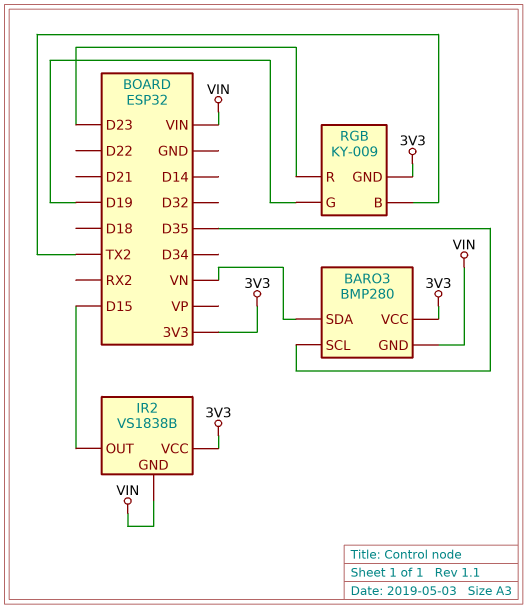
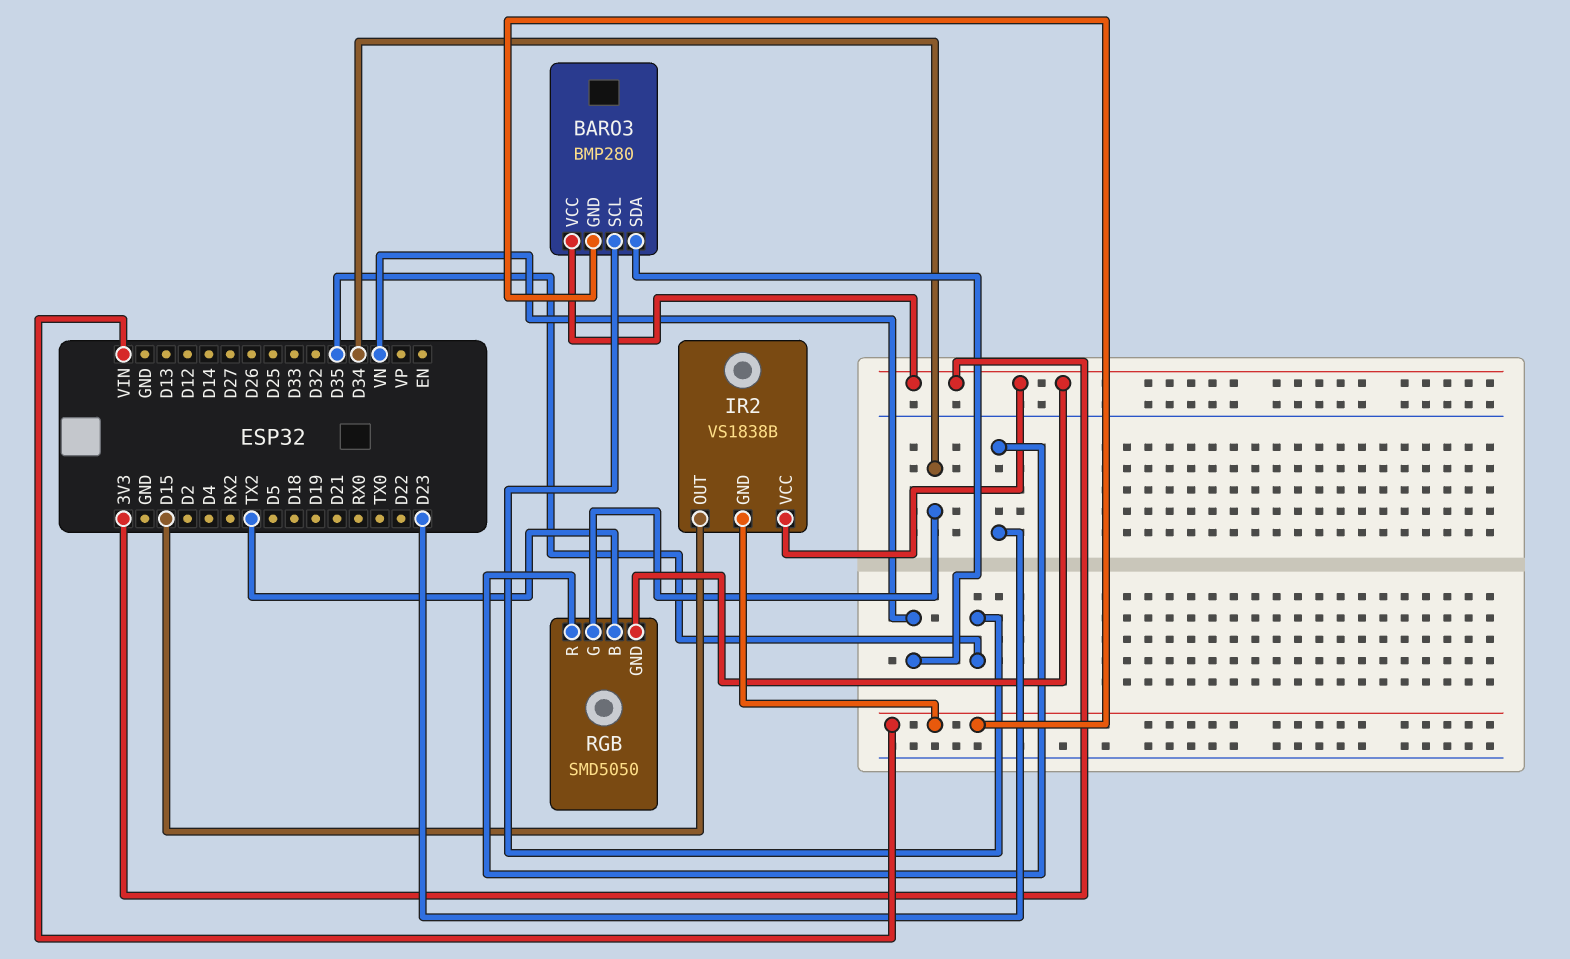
RGB: KY-009 -> SMD5050
RGB pin G: D19 -> D34

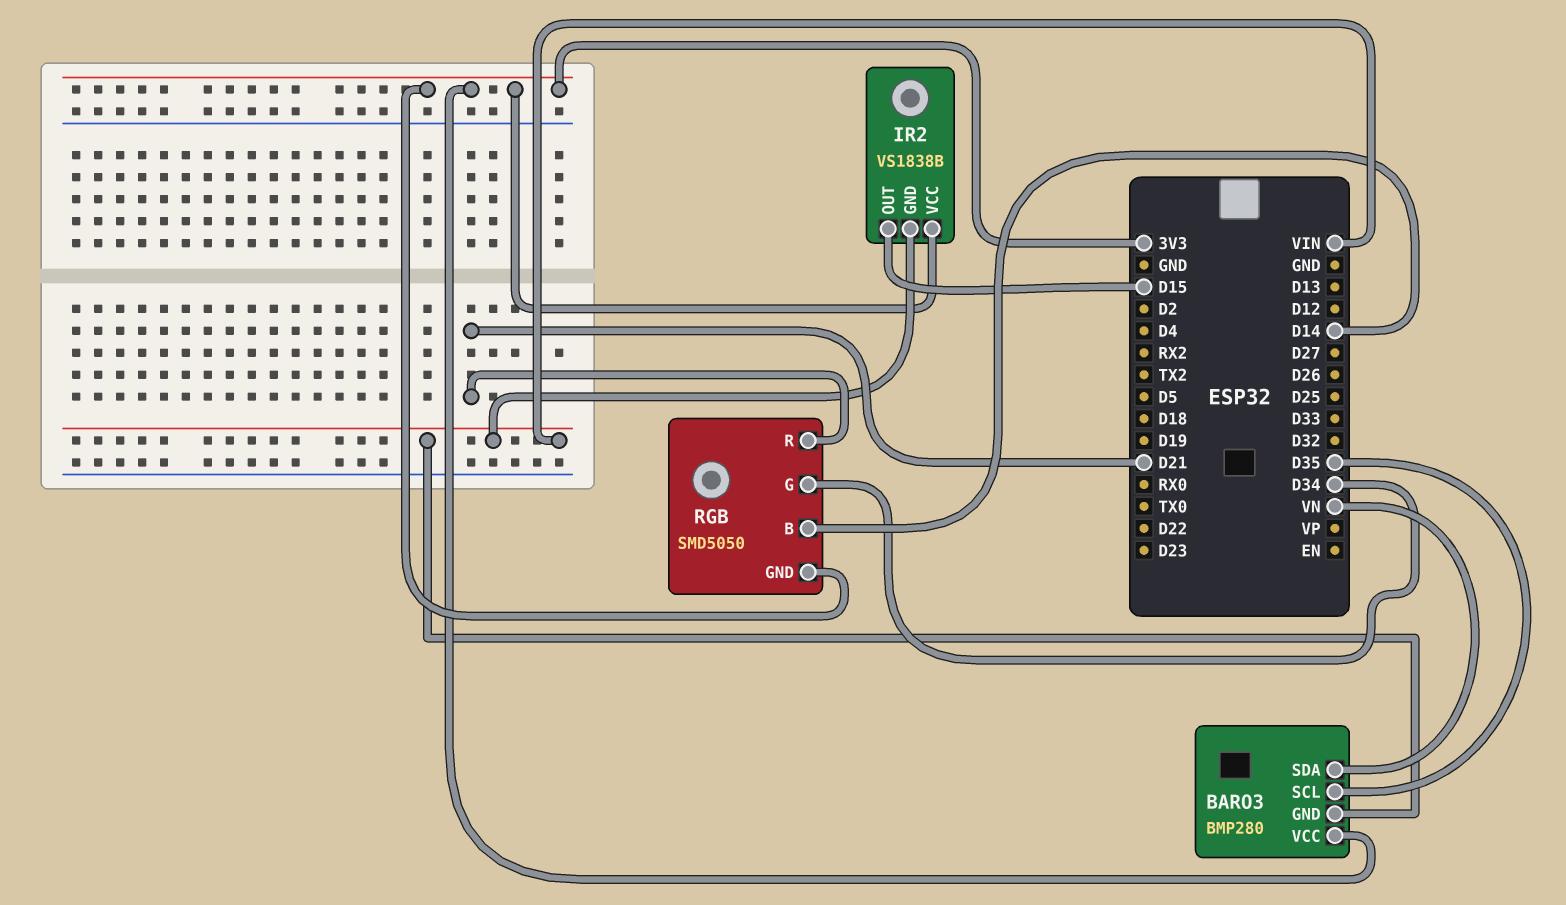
RGB pin B: TX2 -> D14
RGB pin R: D23 -> D21

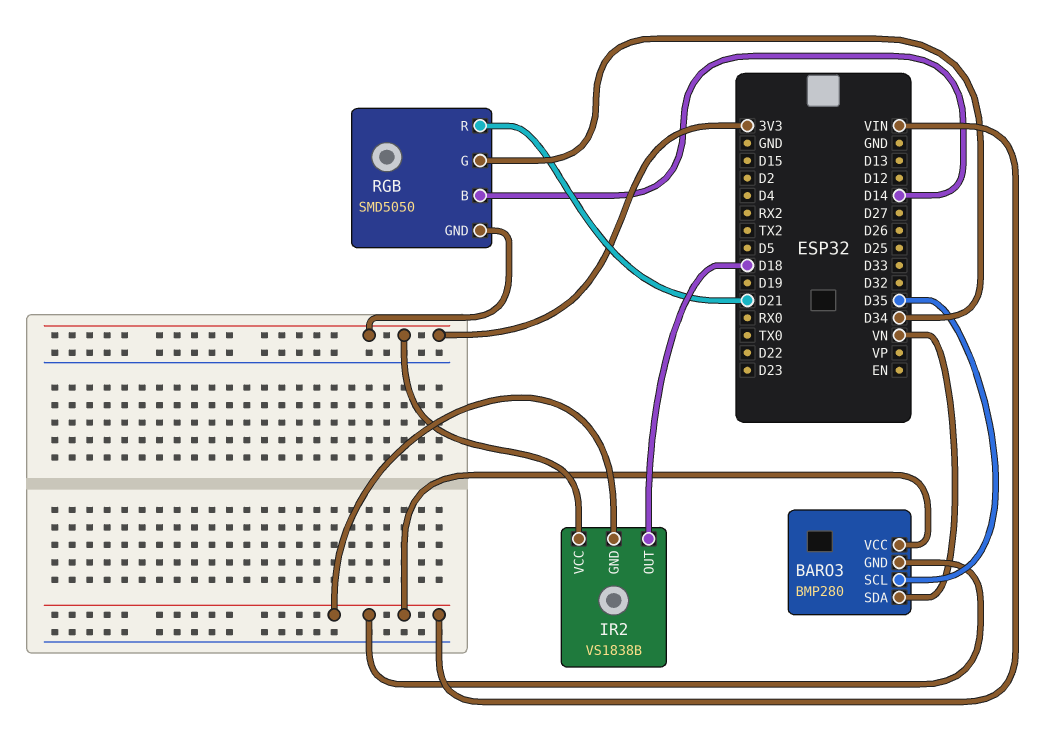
BARO3 pin VCC: 3V3 -> VIN
IR2 pin OUT: D15 -> D18

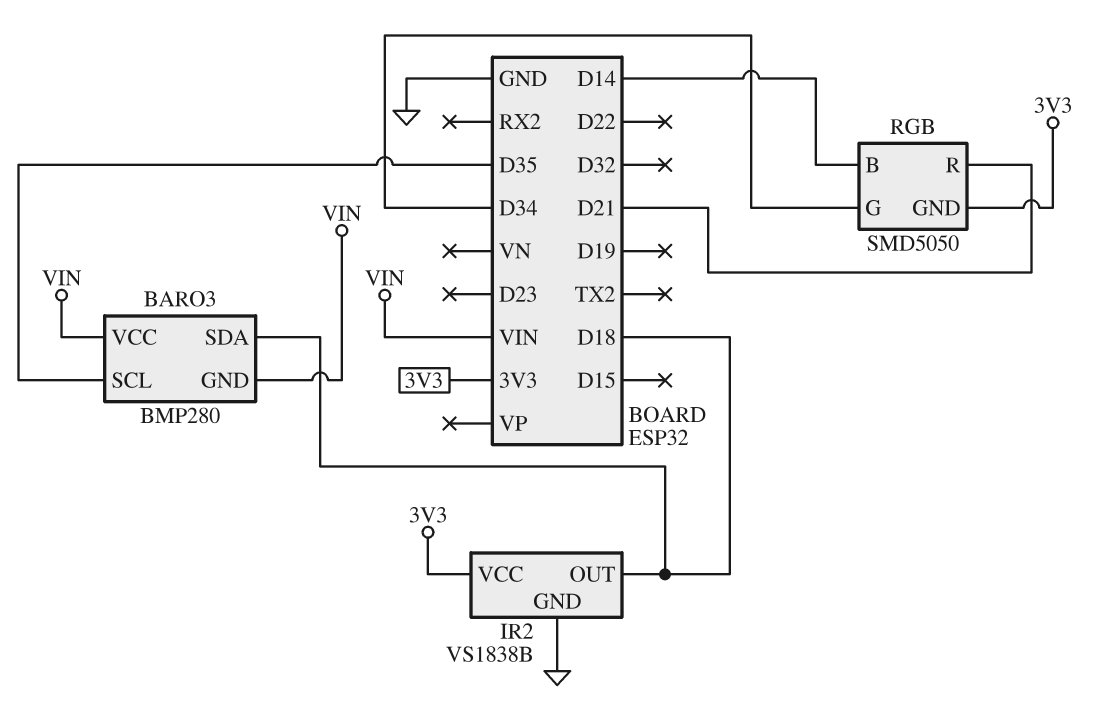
BARO3 pin SDA: VN -> D18
IR2 pin GND: VIN -> GND

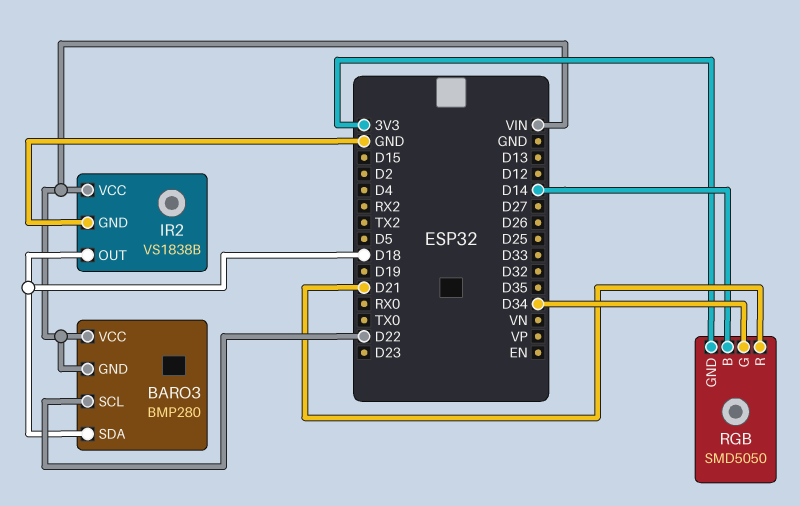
BARO3 pin SCL: D35 -> D22
IR2 pin VCC: 3V3 -> VIN

